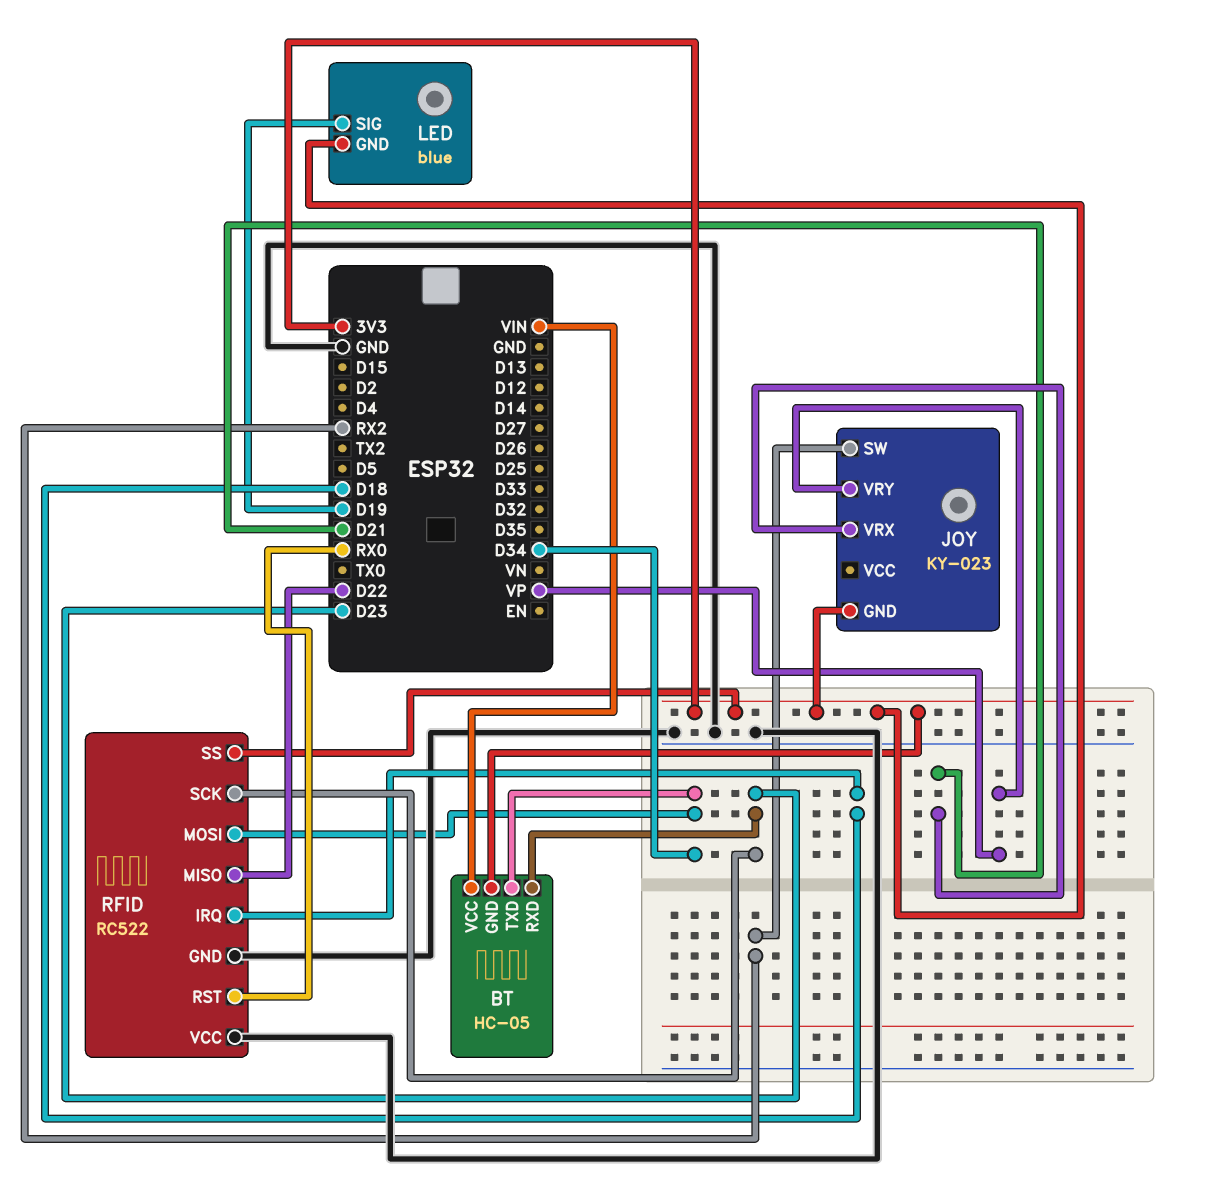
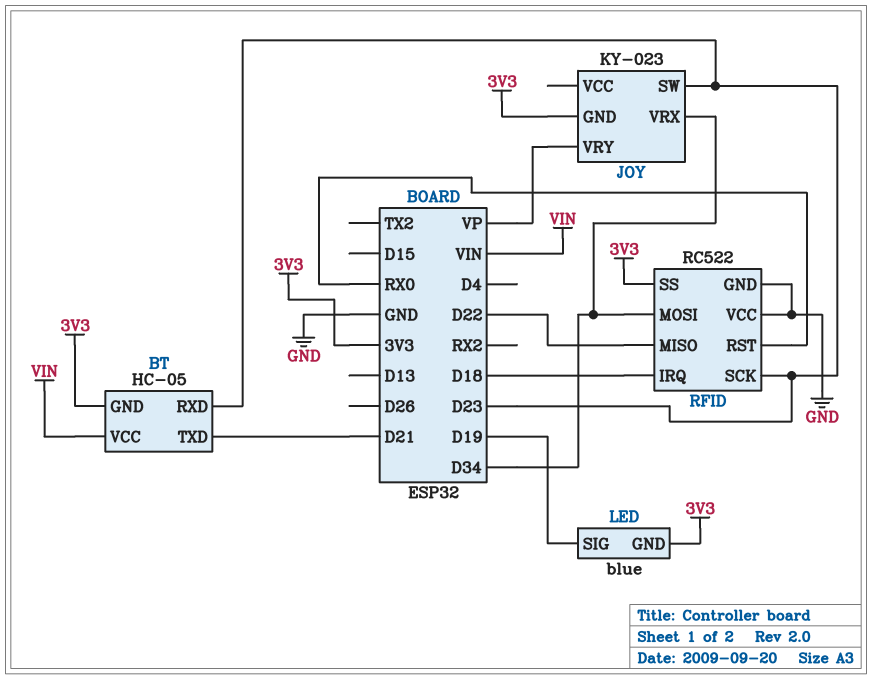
BT pin TXD: D34 -> D21
JOY pin SW: RX2 -> D23
JOY pin VRX: D21 -> D34

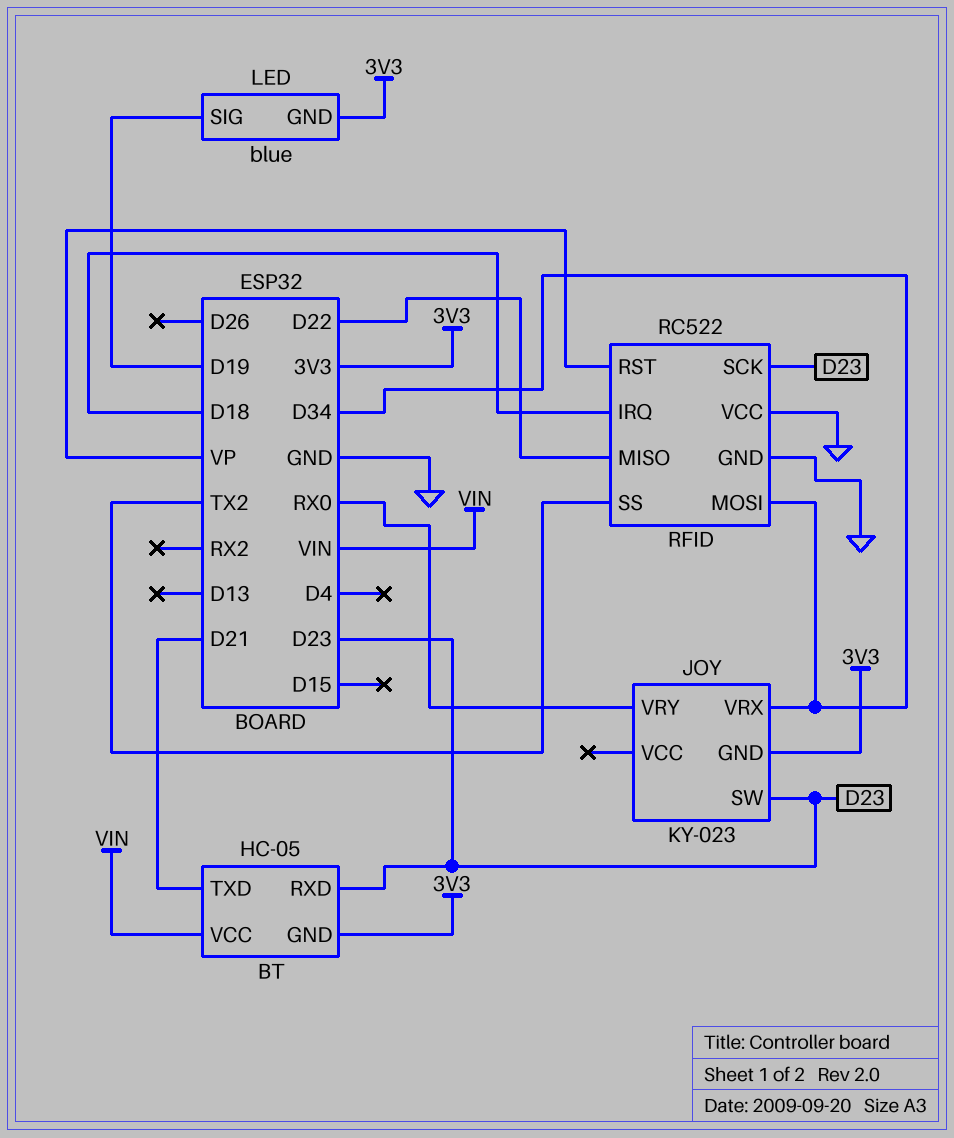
JOY pin VRY: VP -> RX0
RFID pin RST: RX0 -> VP
RFID pin SS: 3V3 -> TX2

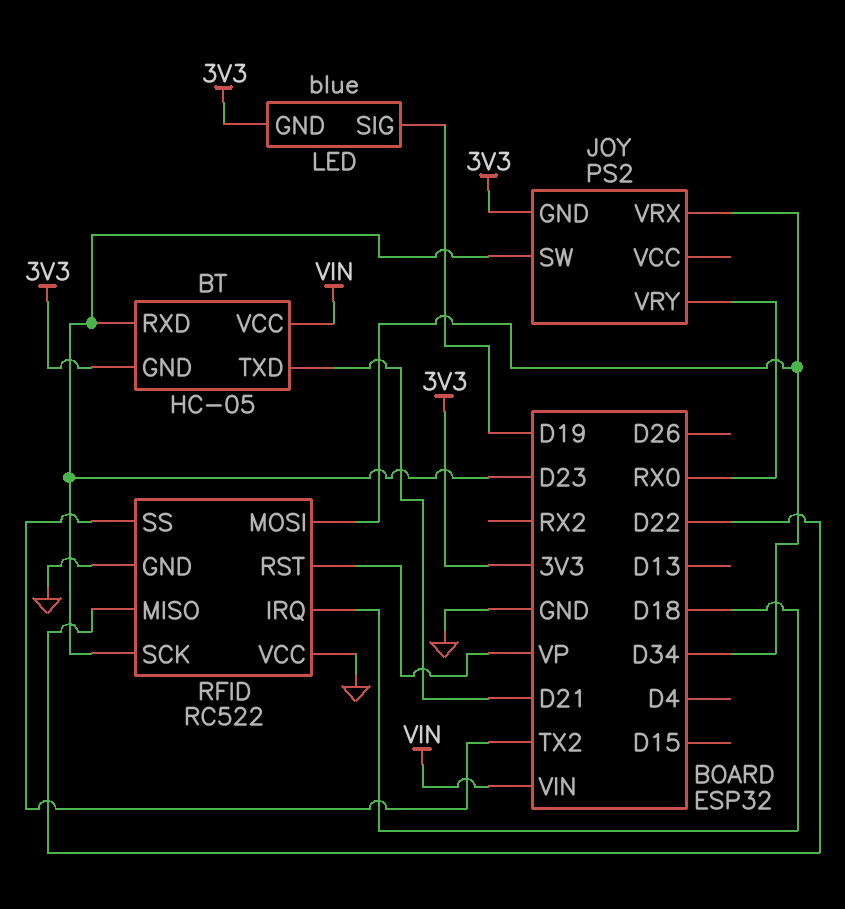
JOY: KY-023 -> PS2

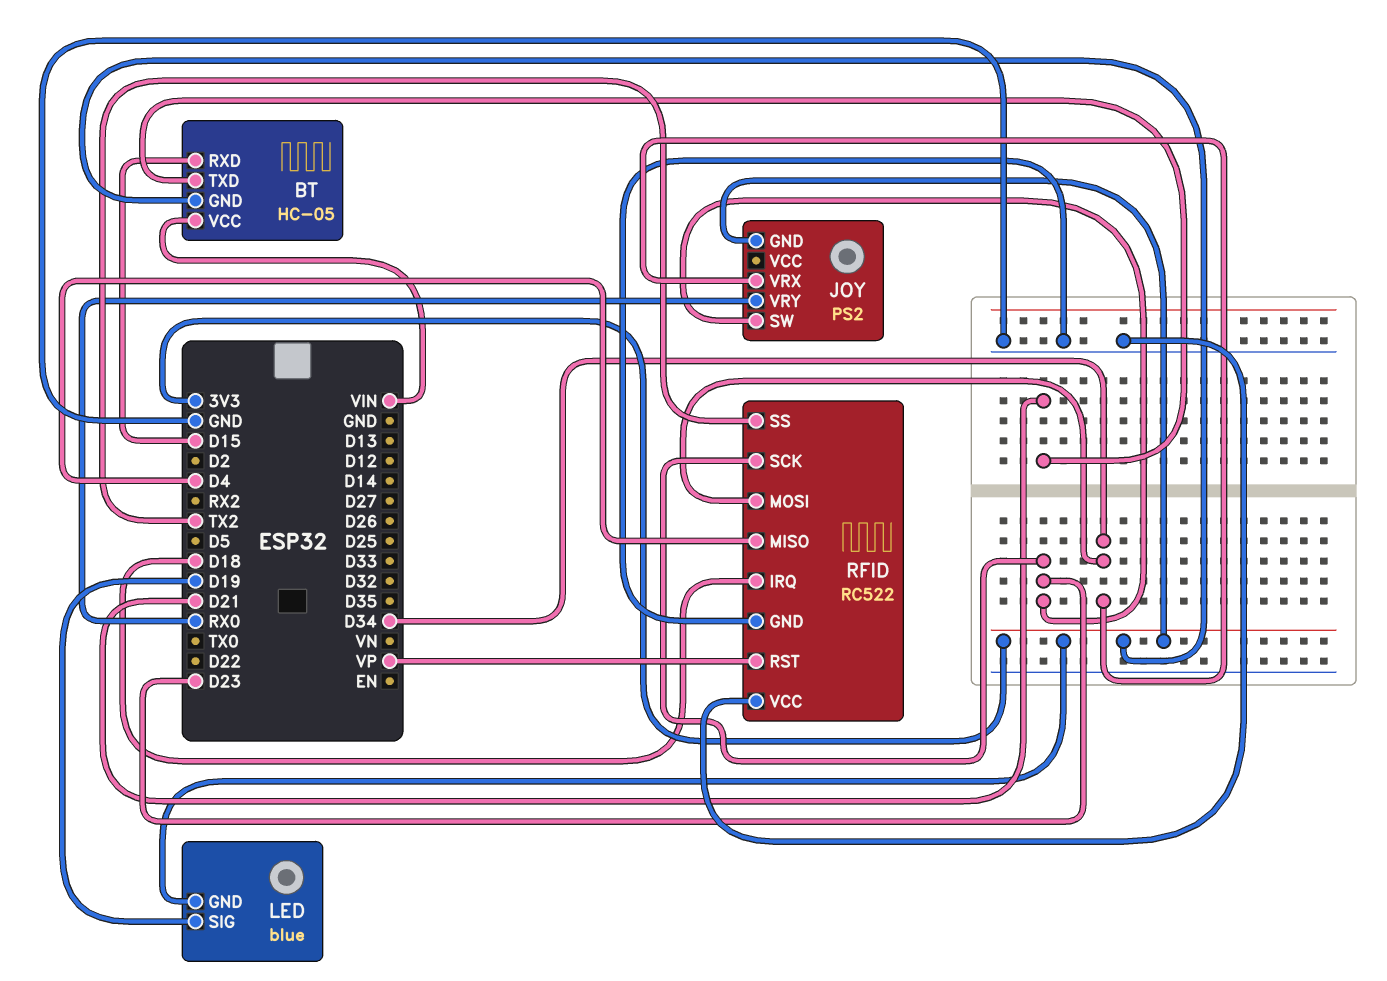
BT pin RXD: D23 -> D15
RFID pin MISO: D22 -> D4

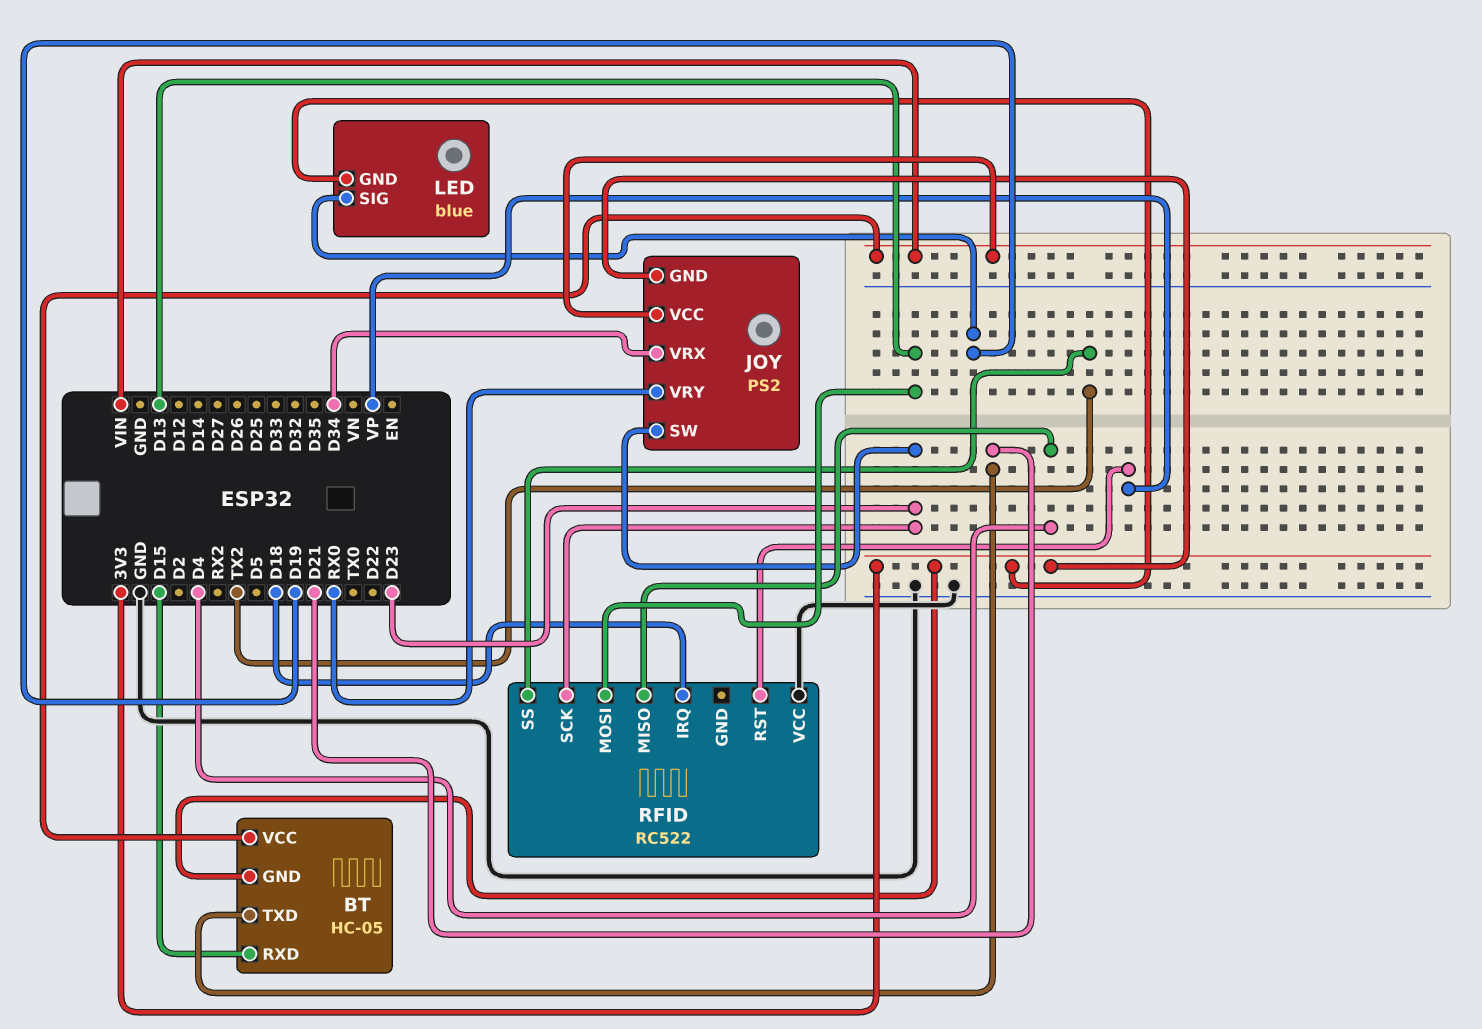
JOY pin VCC: none -> VIN
RFID pin GND: GND -> none
RFID pin MOSI: D34 -> D13

